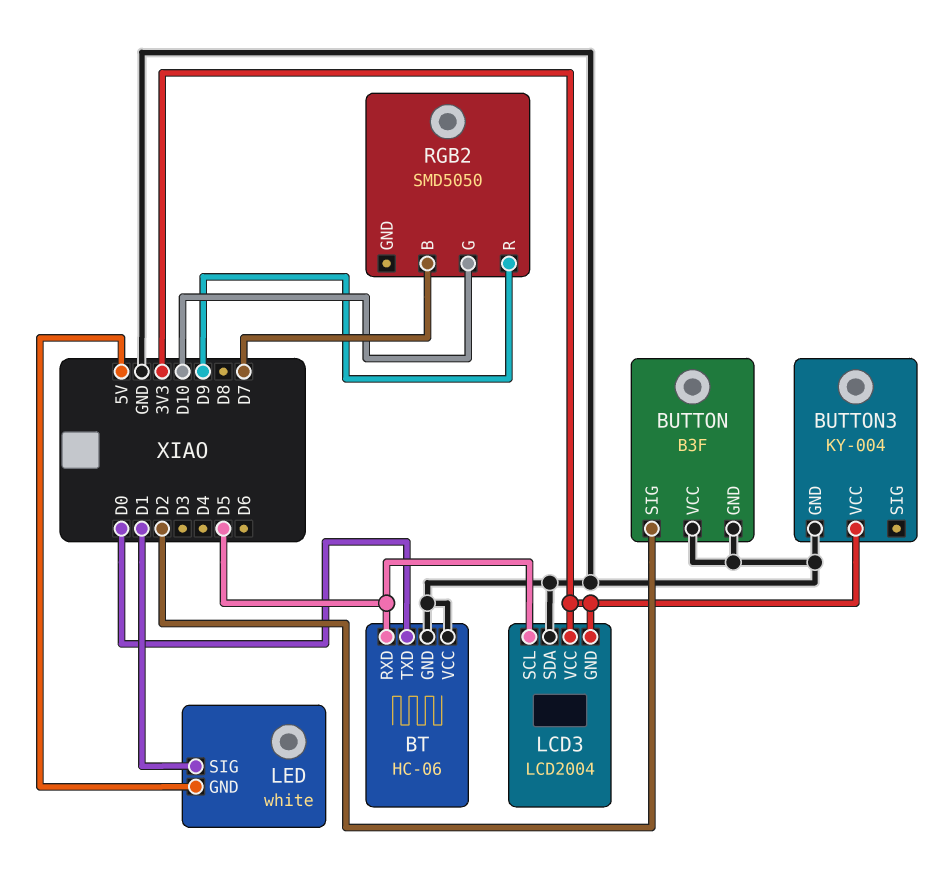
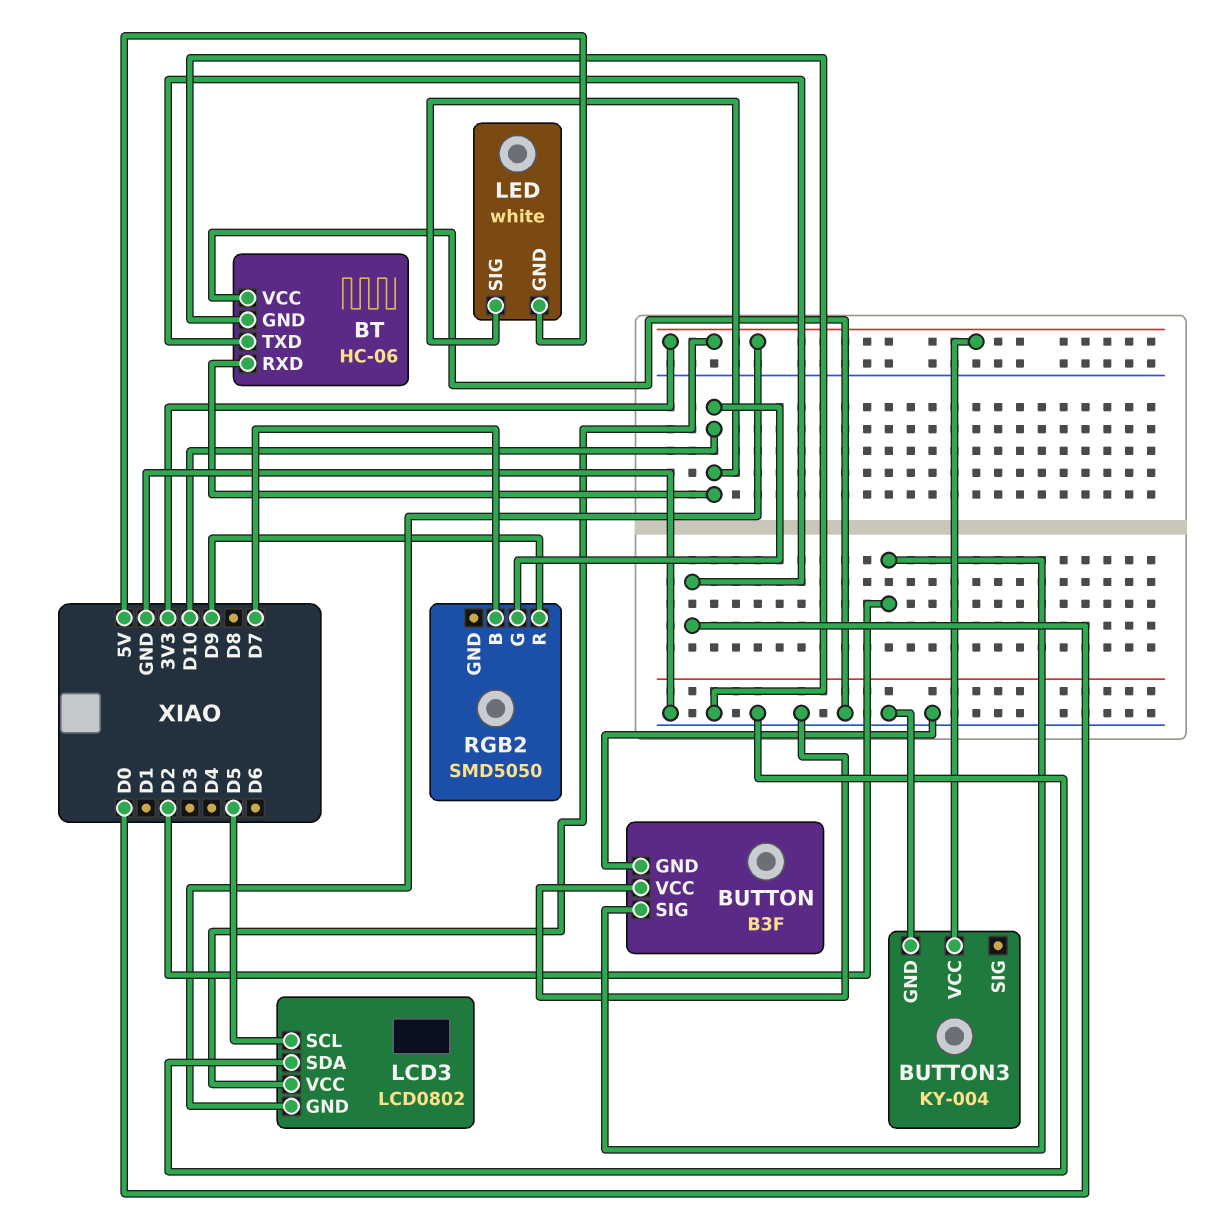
BT pin RXD: D5 -> D10
LCD3: LCD2004 -> LCD0802
LED pin SIG: D1 -> D10

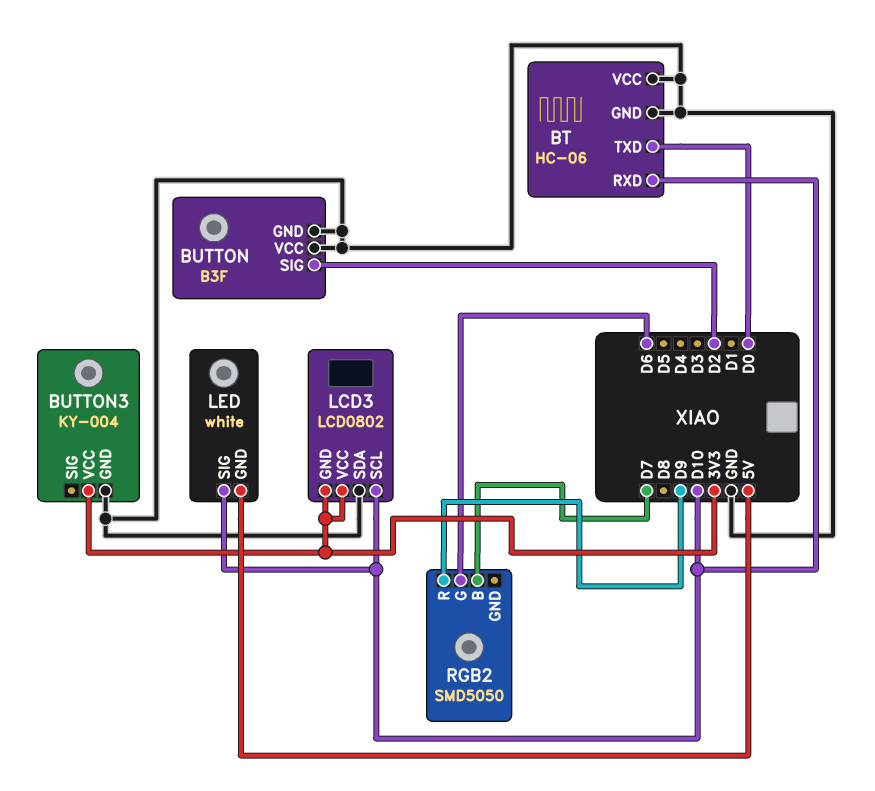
LCD3 pin SCL: D5 -> D10
RGB2 pin G: D10 -> D6

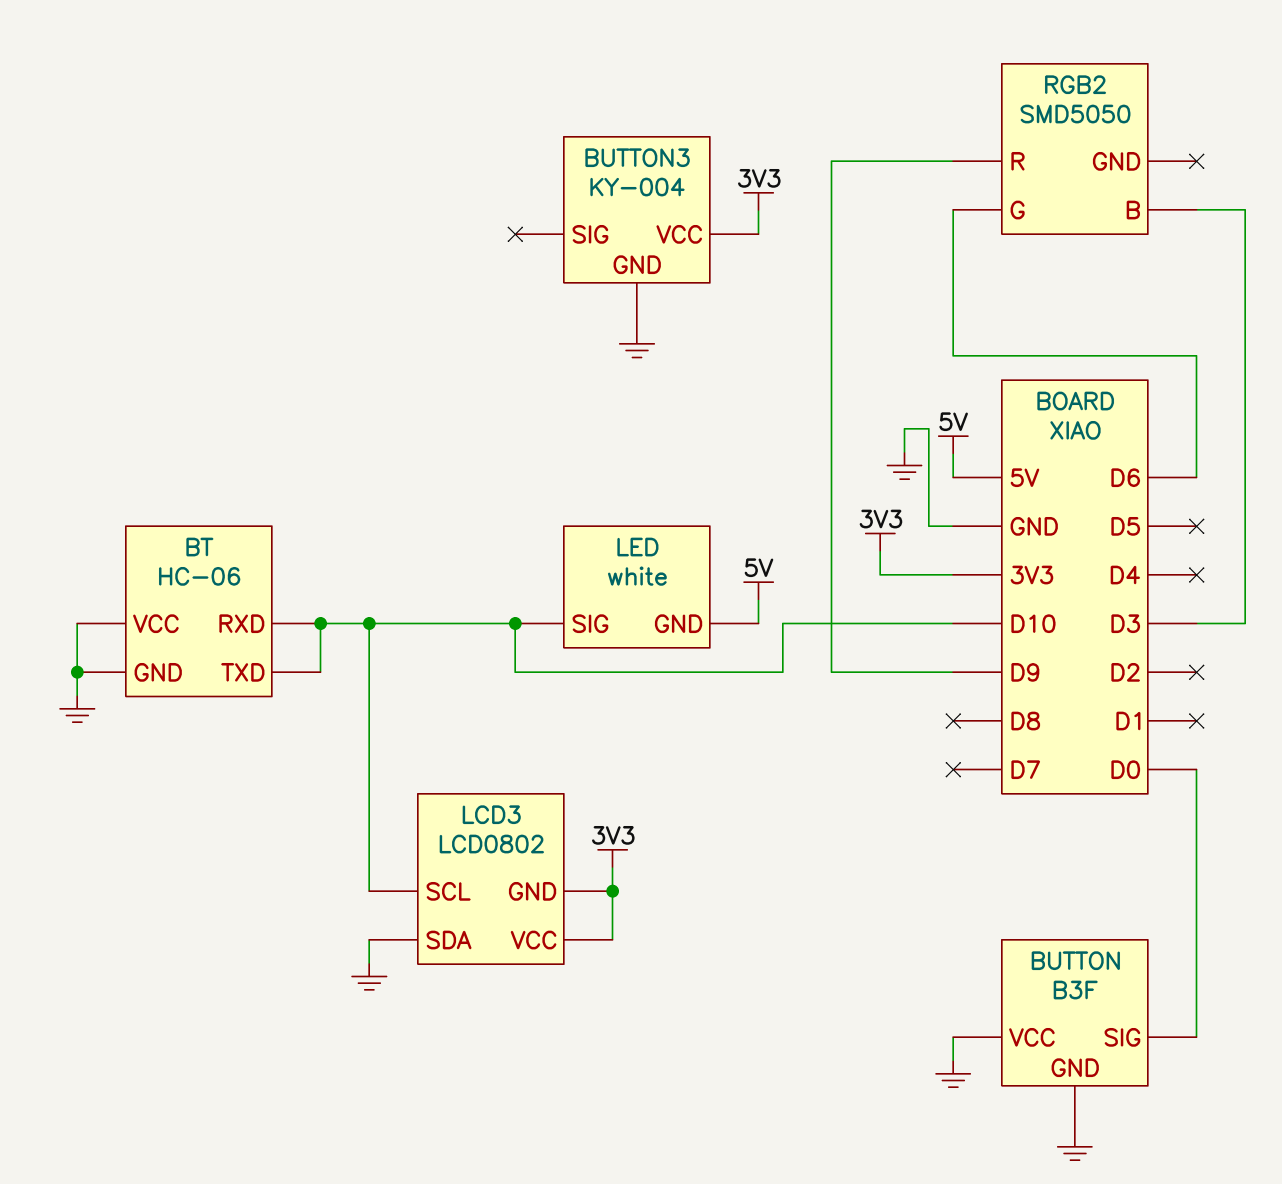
BT pin TXD: D0 -> D10
BUTTON pin SIG: D2 -> D0
RGB2 pin B: D7 -> D3

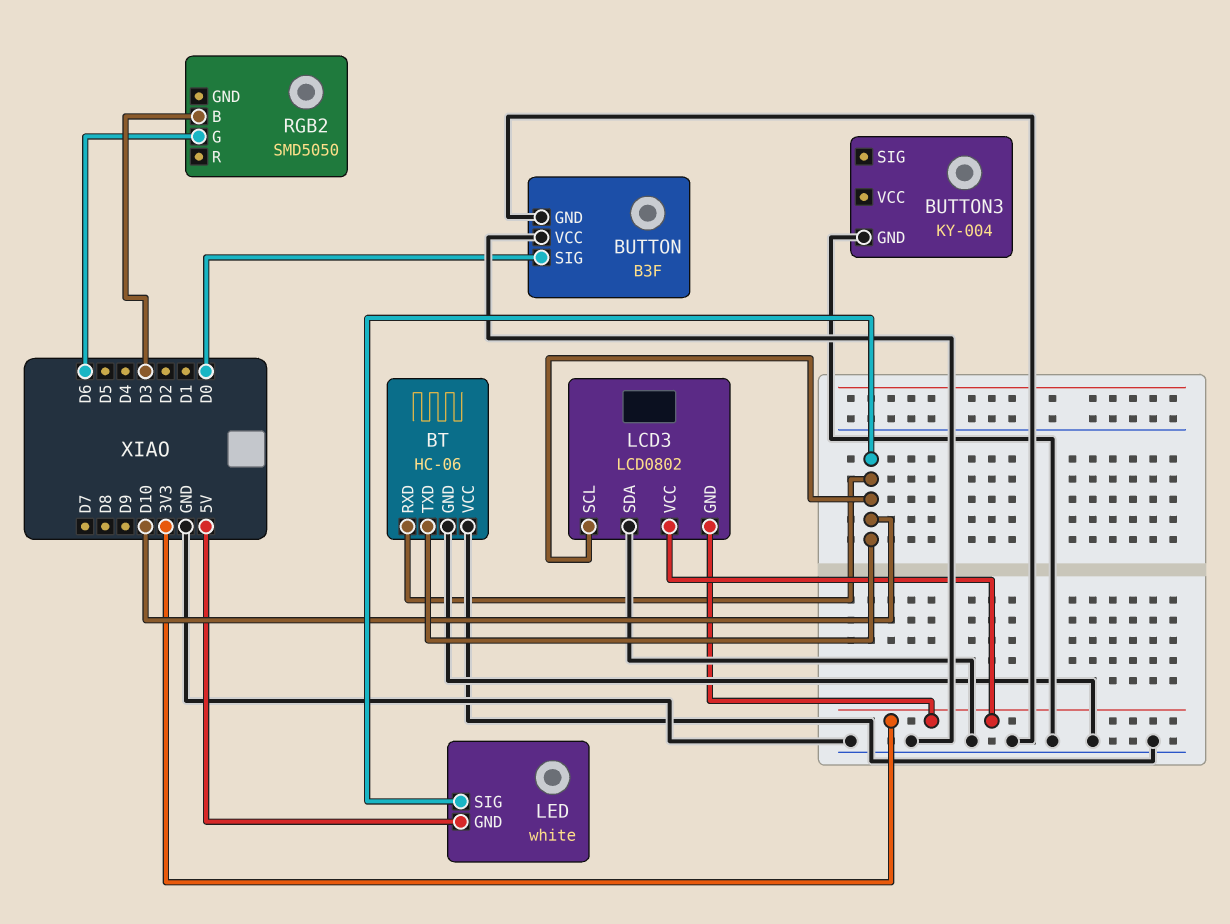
BUTTON3 pin VCC: 3V3 -> none
RGB2 pin R: D9 -> none

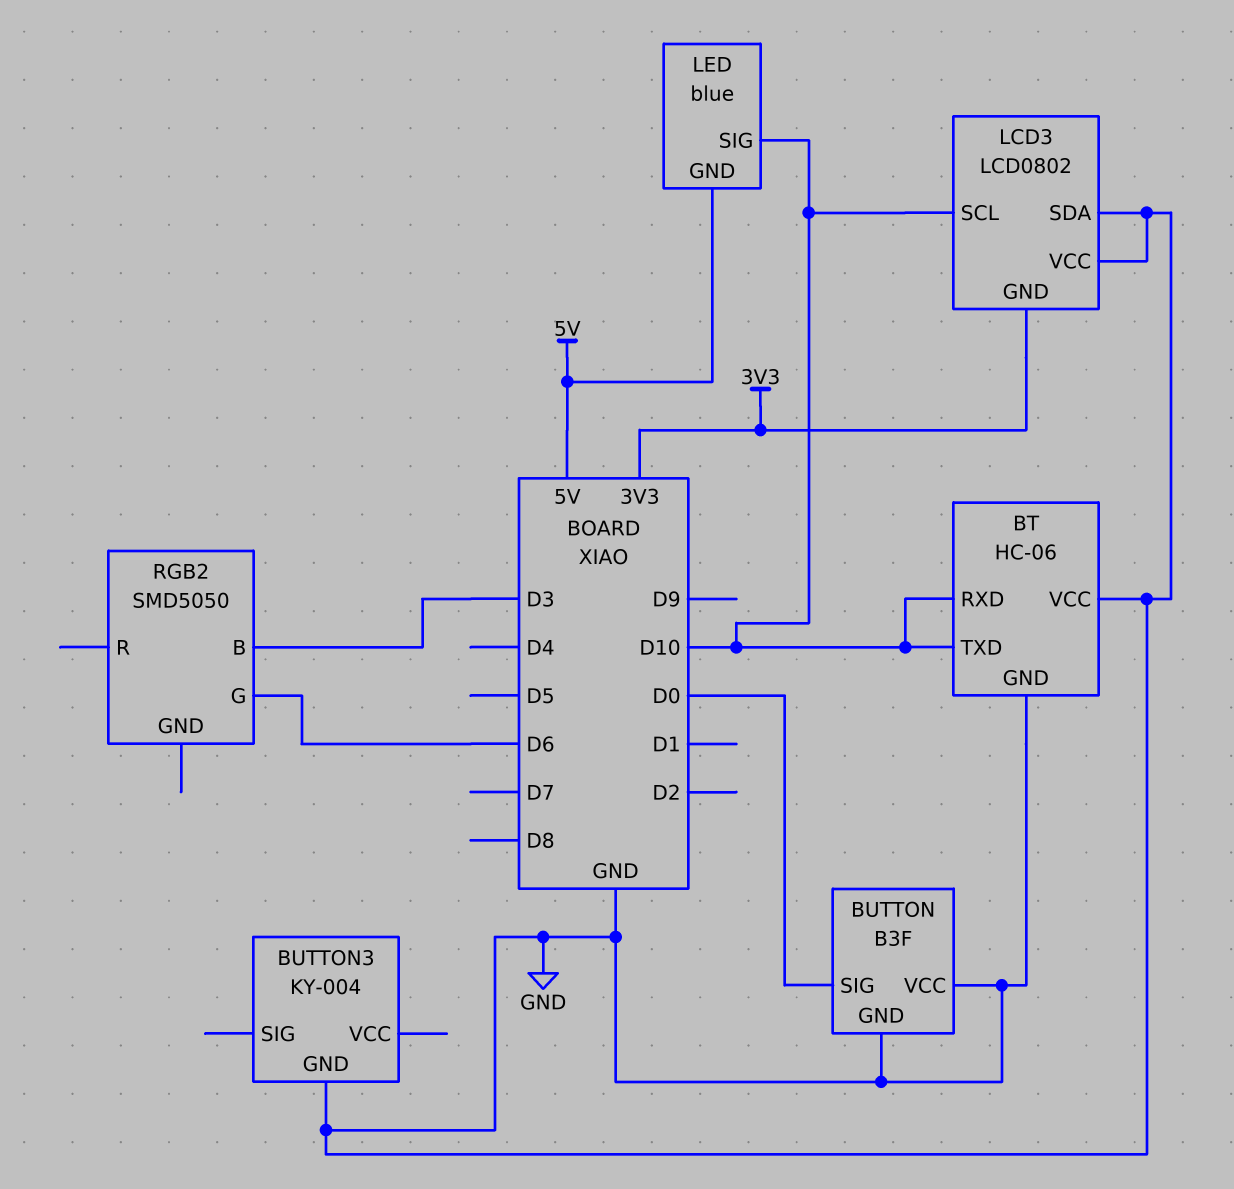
LCD3 pin VCC: 3V3 -> GND
LED: white -> blue

